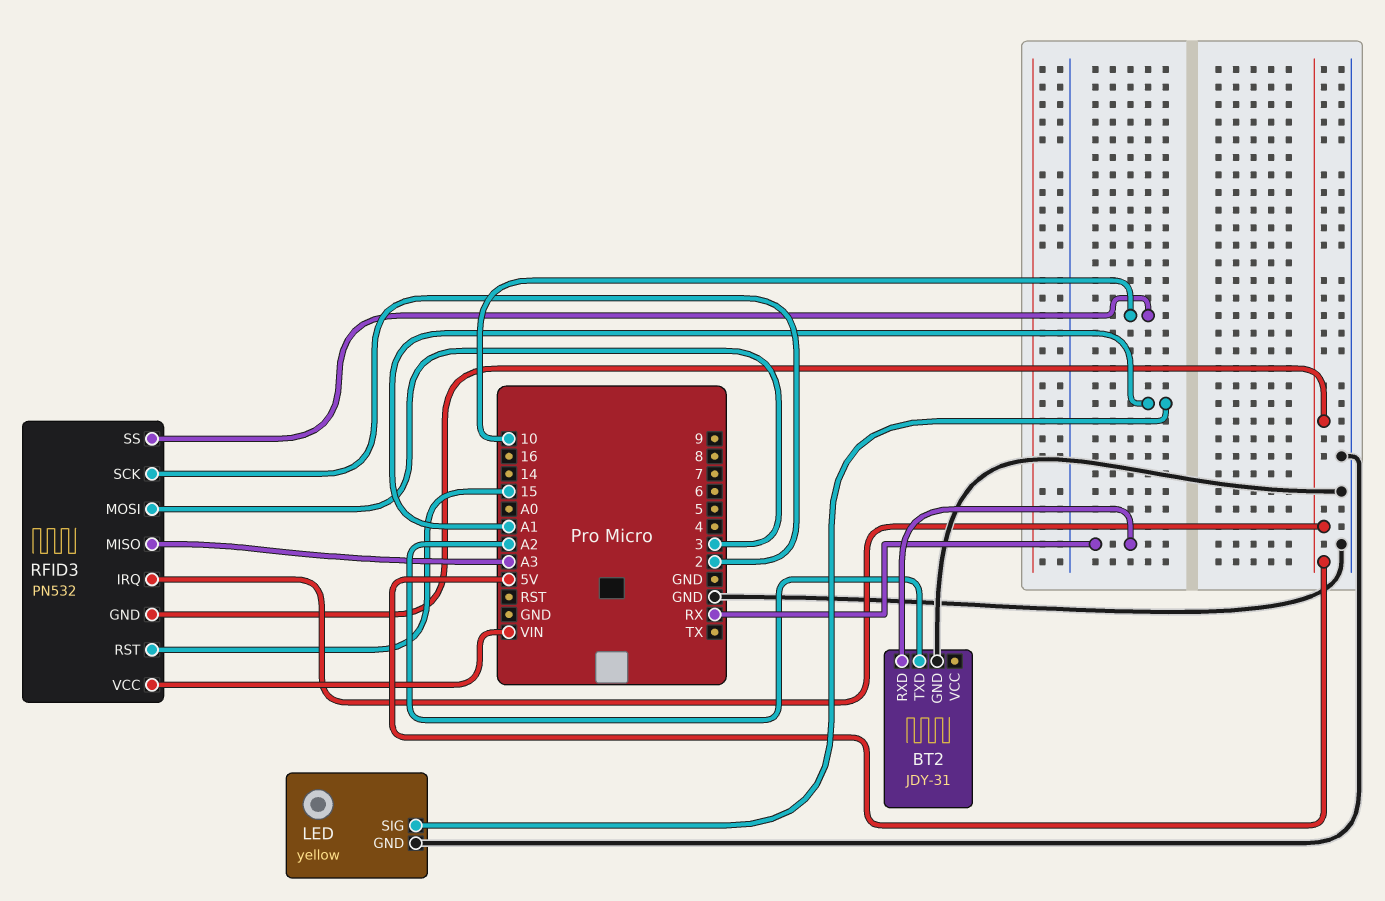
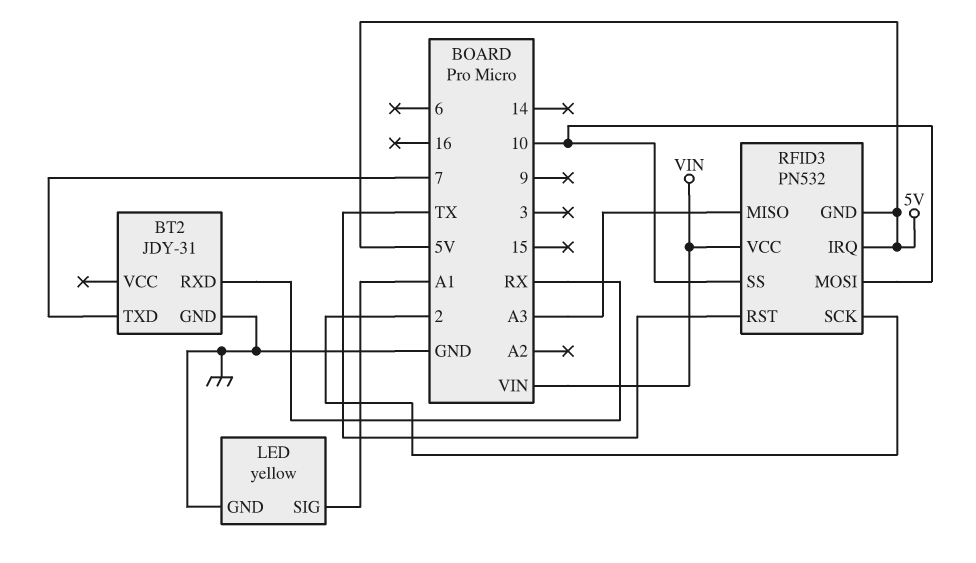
BT2 pin TXD: A2 -> 7
RFID3 pin MOSI: 3 -> 10
RFID3 pin RST: 15 -> TX

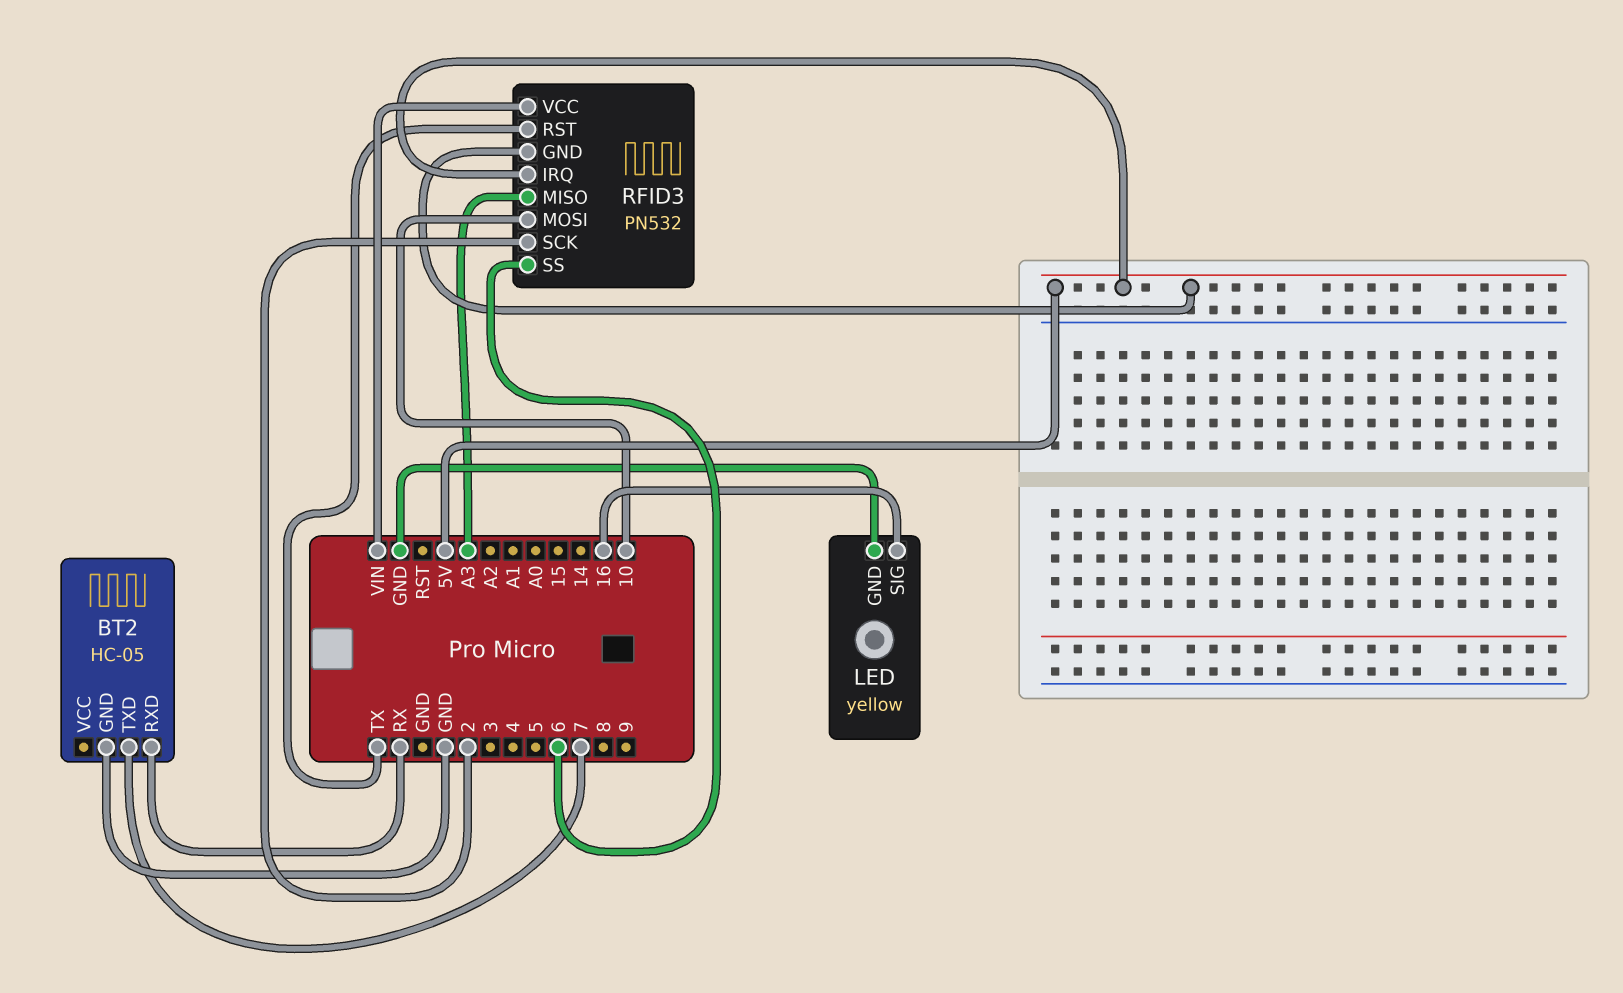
BT2: JDY-31 -> HC-05
LED pin SIG: A1 -> 16
RFID3 pin SS: 10 -> 6

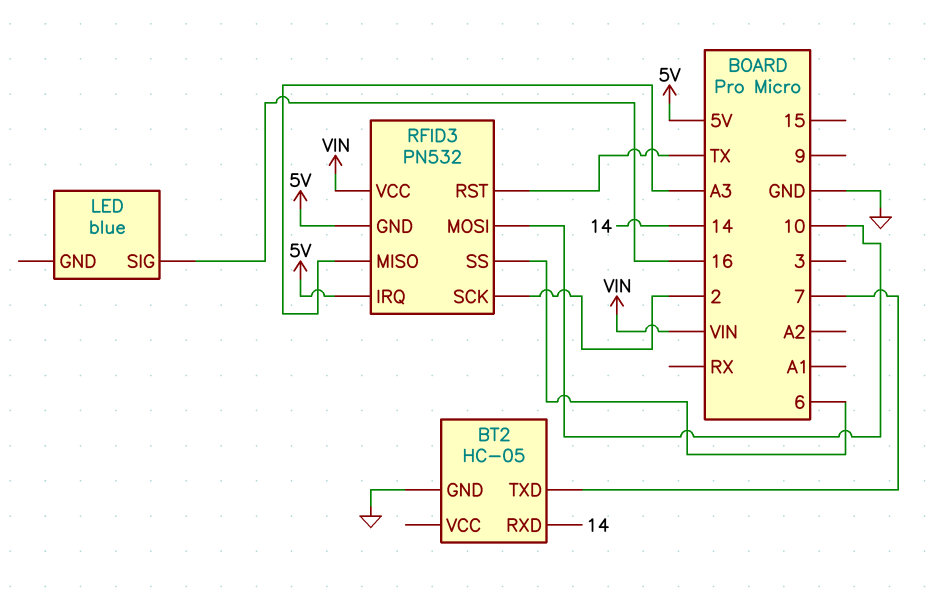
BT2 pin RXD: RX -> 14
LED: yellow -> blue
LED pin GND: GND -> none

